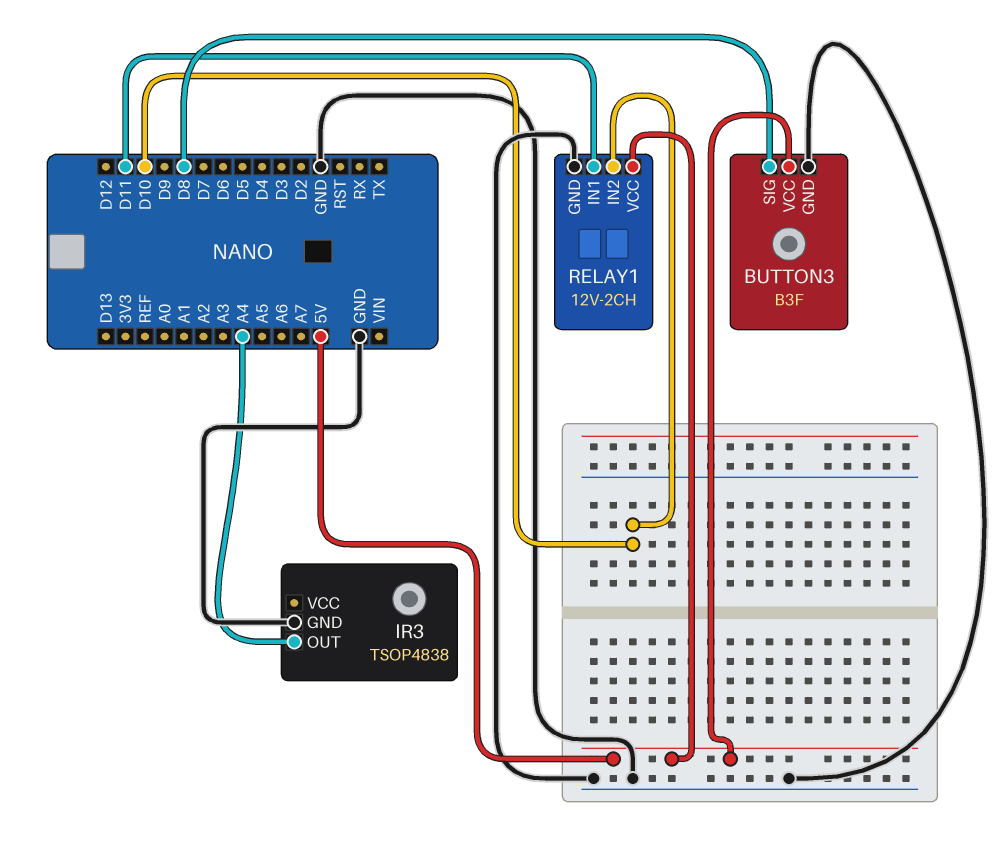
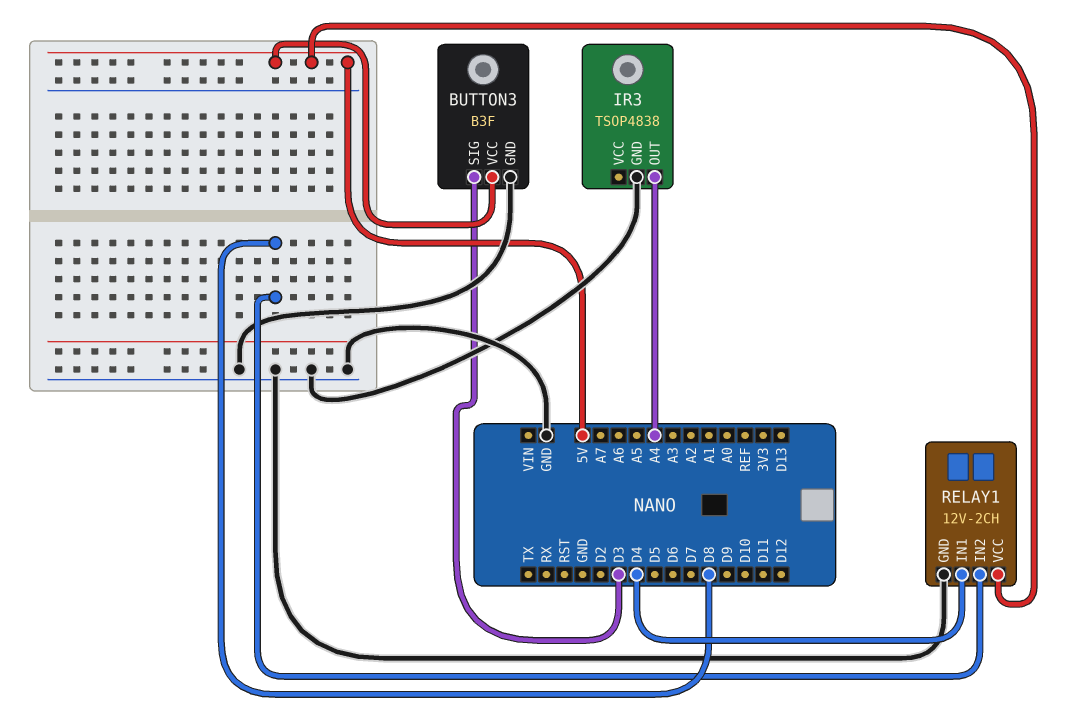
BUTTON3 pin SIG: D8 -> D3
RELAY1 pin IN1: D11 -> D4
RELAY1 pin IN2: D10 -> D8

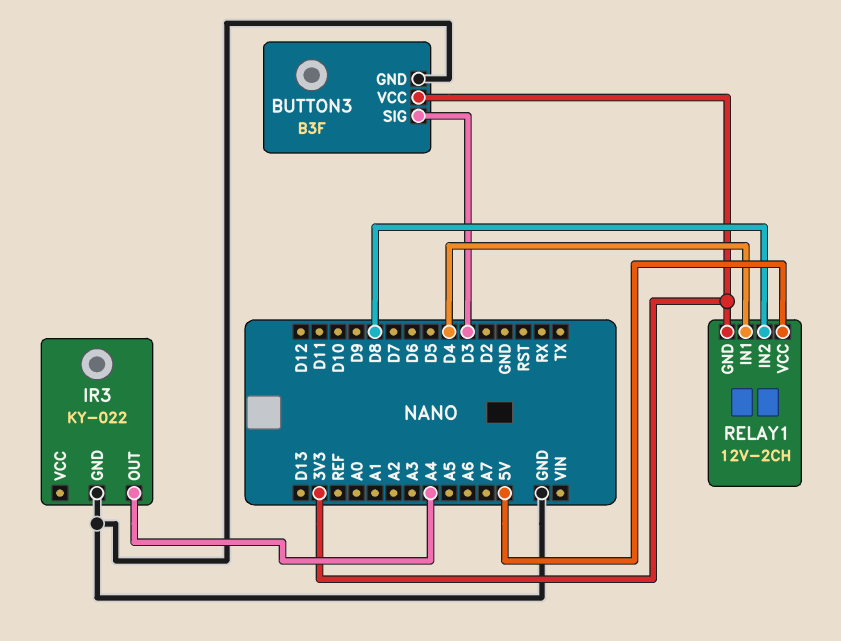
BUTTON3 pin VCC: 5V -> 3V3
IR3: TSOP4838 -> KY-022
RELAY1 pin GND: GND -> 3V3

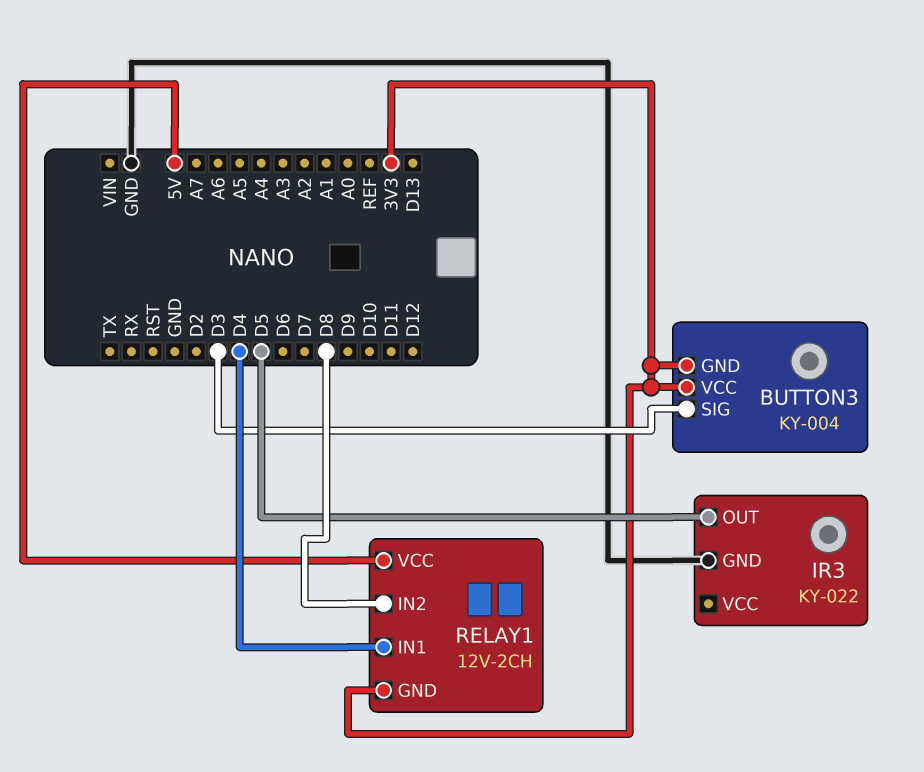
BUTTON3: B3F -> KY-004
BUTTON3 pin GND: GND -> 3V3
IR3 pin OUT: A4 -> D5

